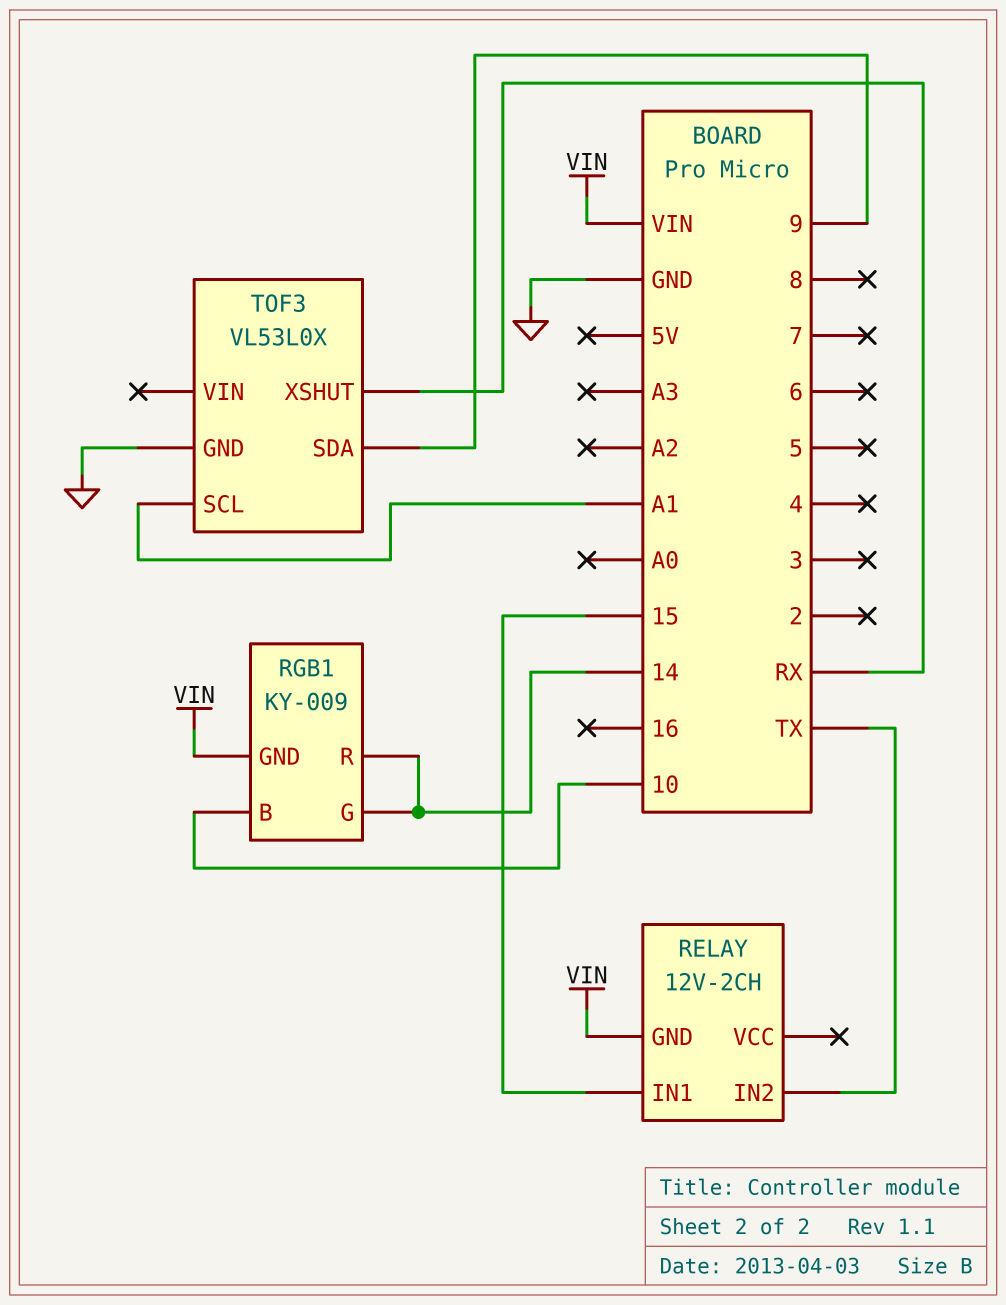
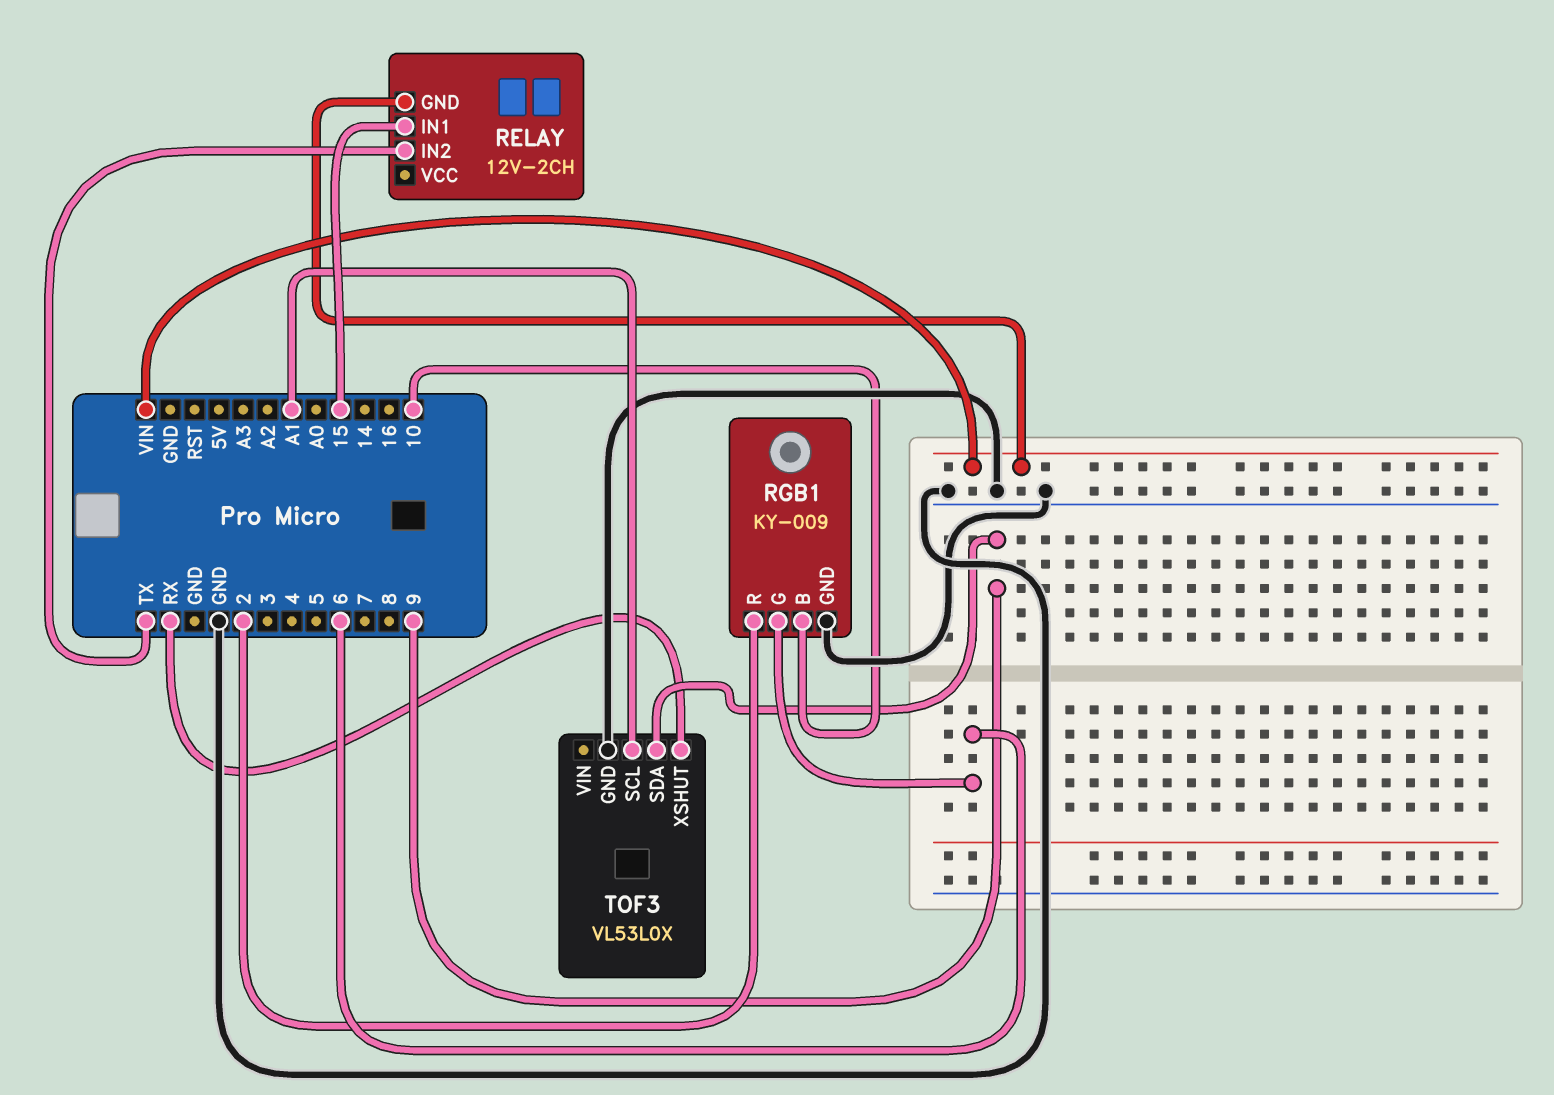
RGB1 pin G: 14 -> 6
RGB1 pin GND: VIN -> GND
RGB1 pin R: 14 -> 2

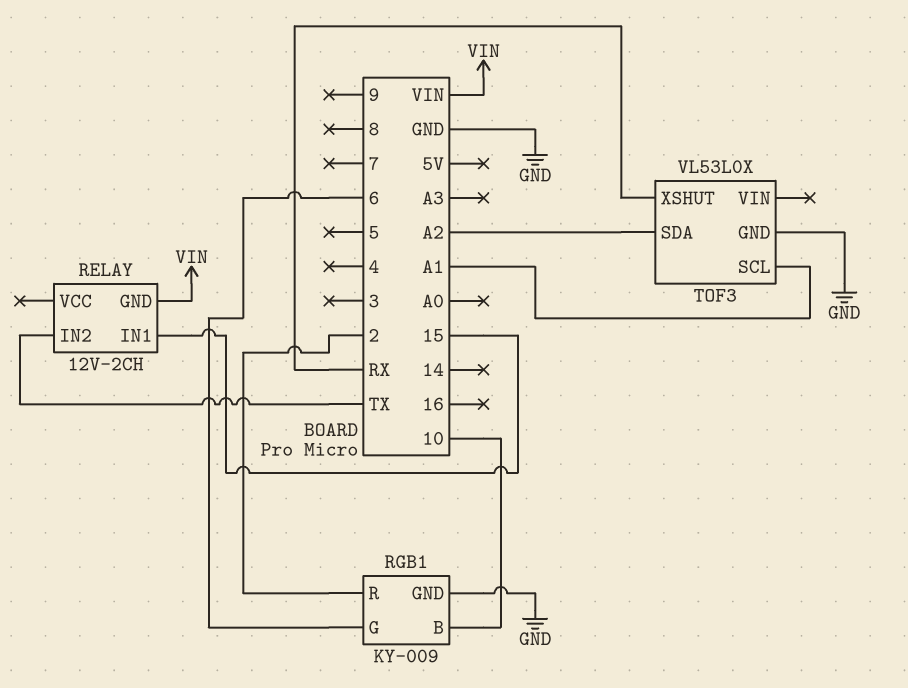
TOF3 pin SDA: 9 -> A2

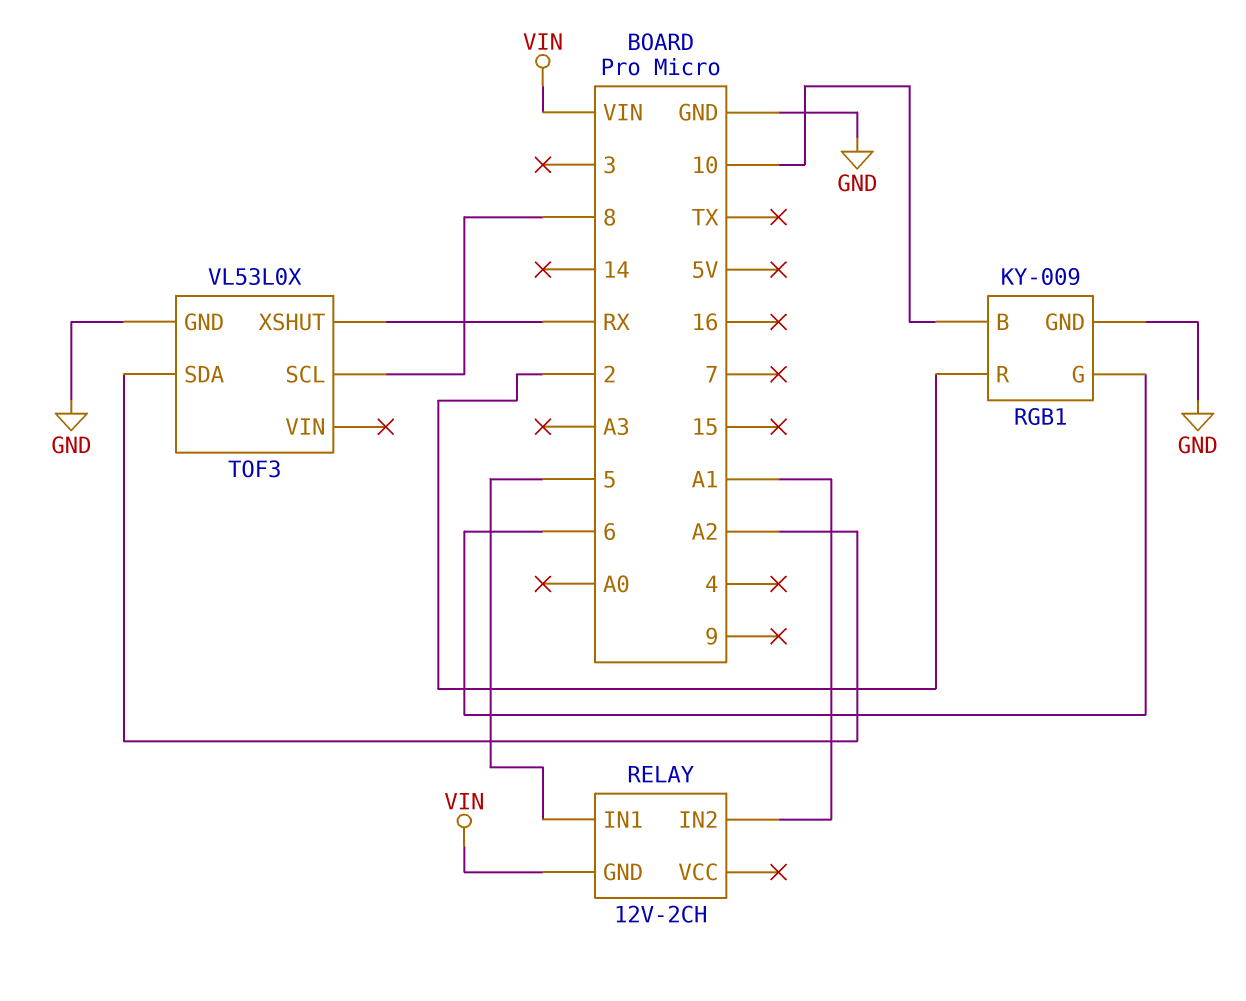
RELAY pin IN1: 15 -> 5
RELAY pin IN2: TX -> A1
TOF3 pin SCL: A1 -> 8

